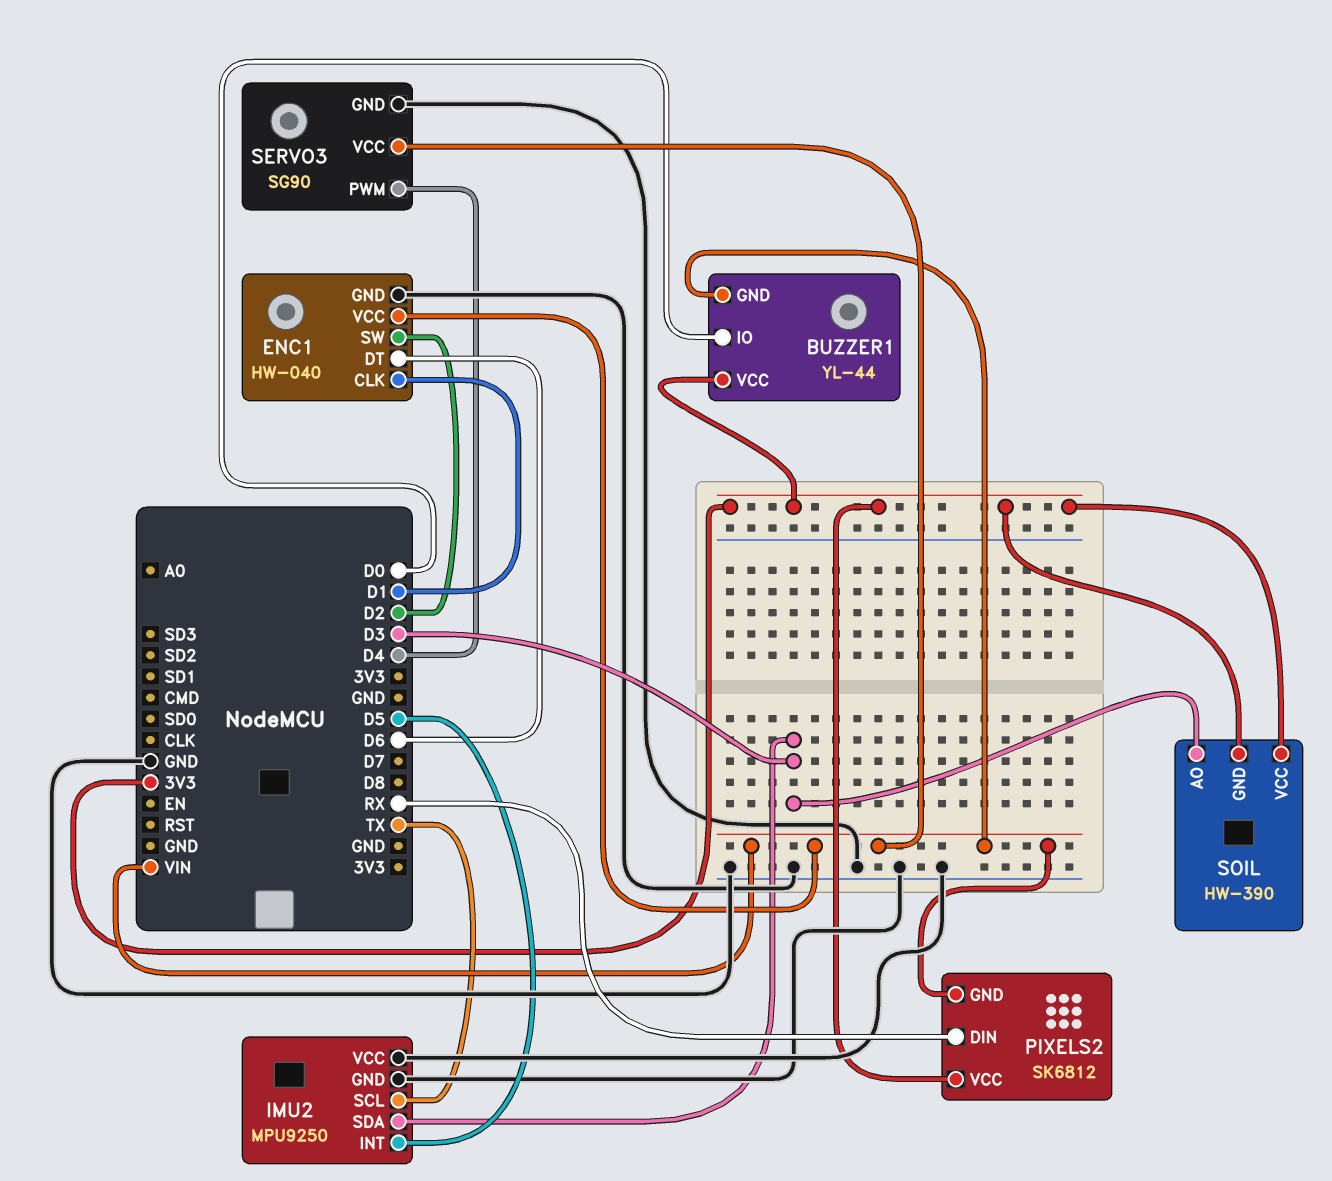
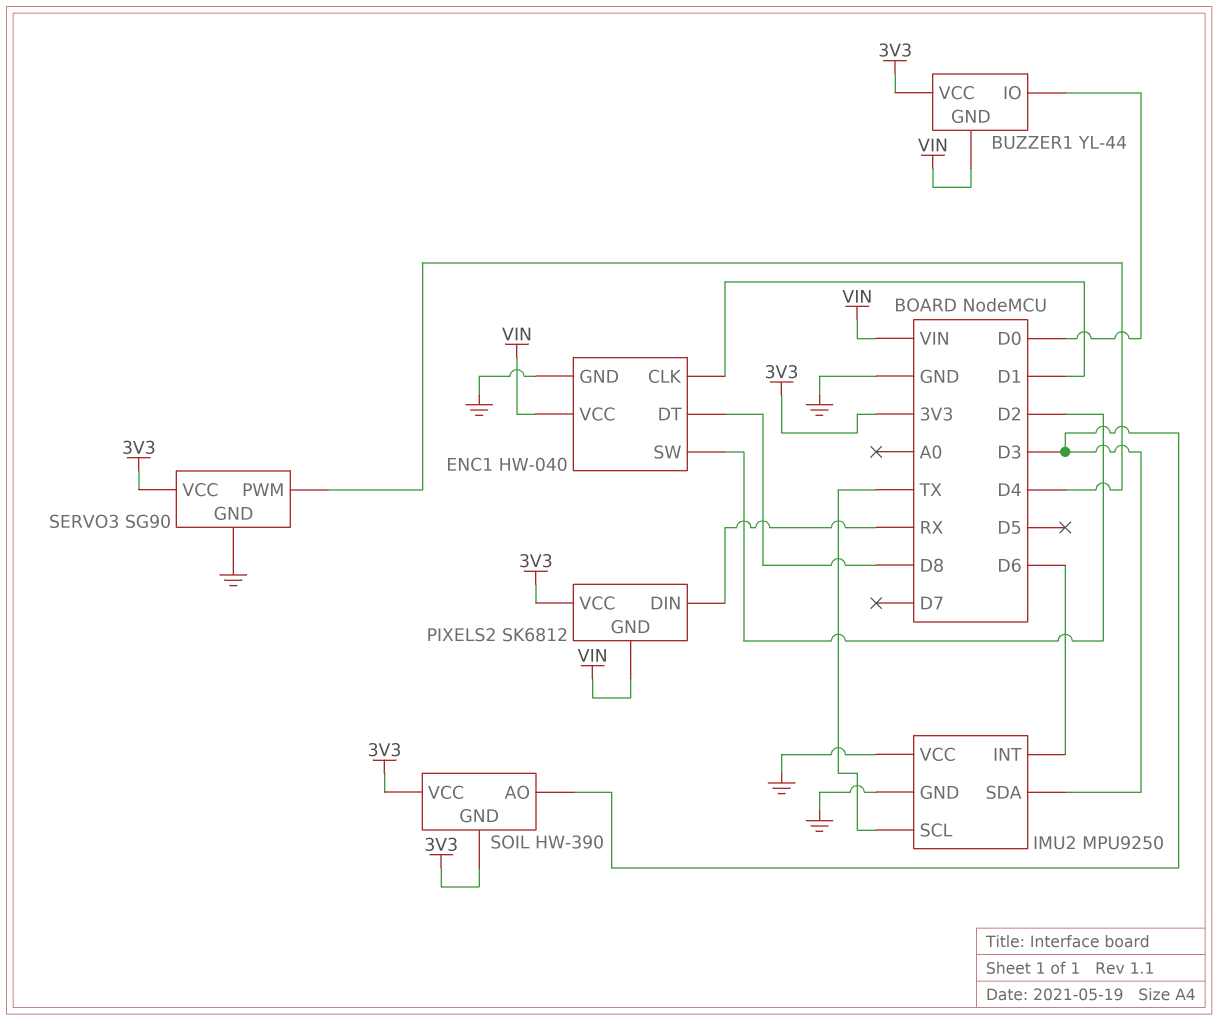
ENC1 pin DT: D6 -> D8
IMU2 pin INT: D5 -> D6
SERVO3 pin VCC: VIN -> 3V3

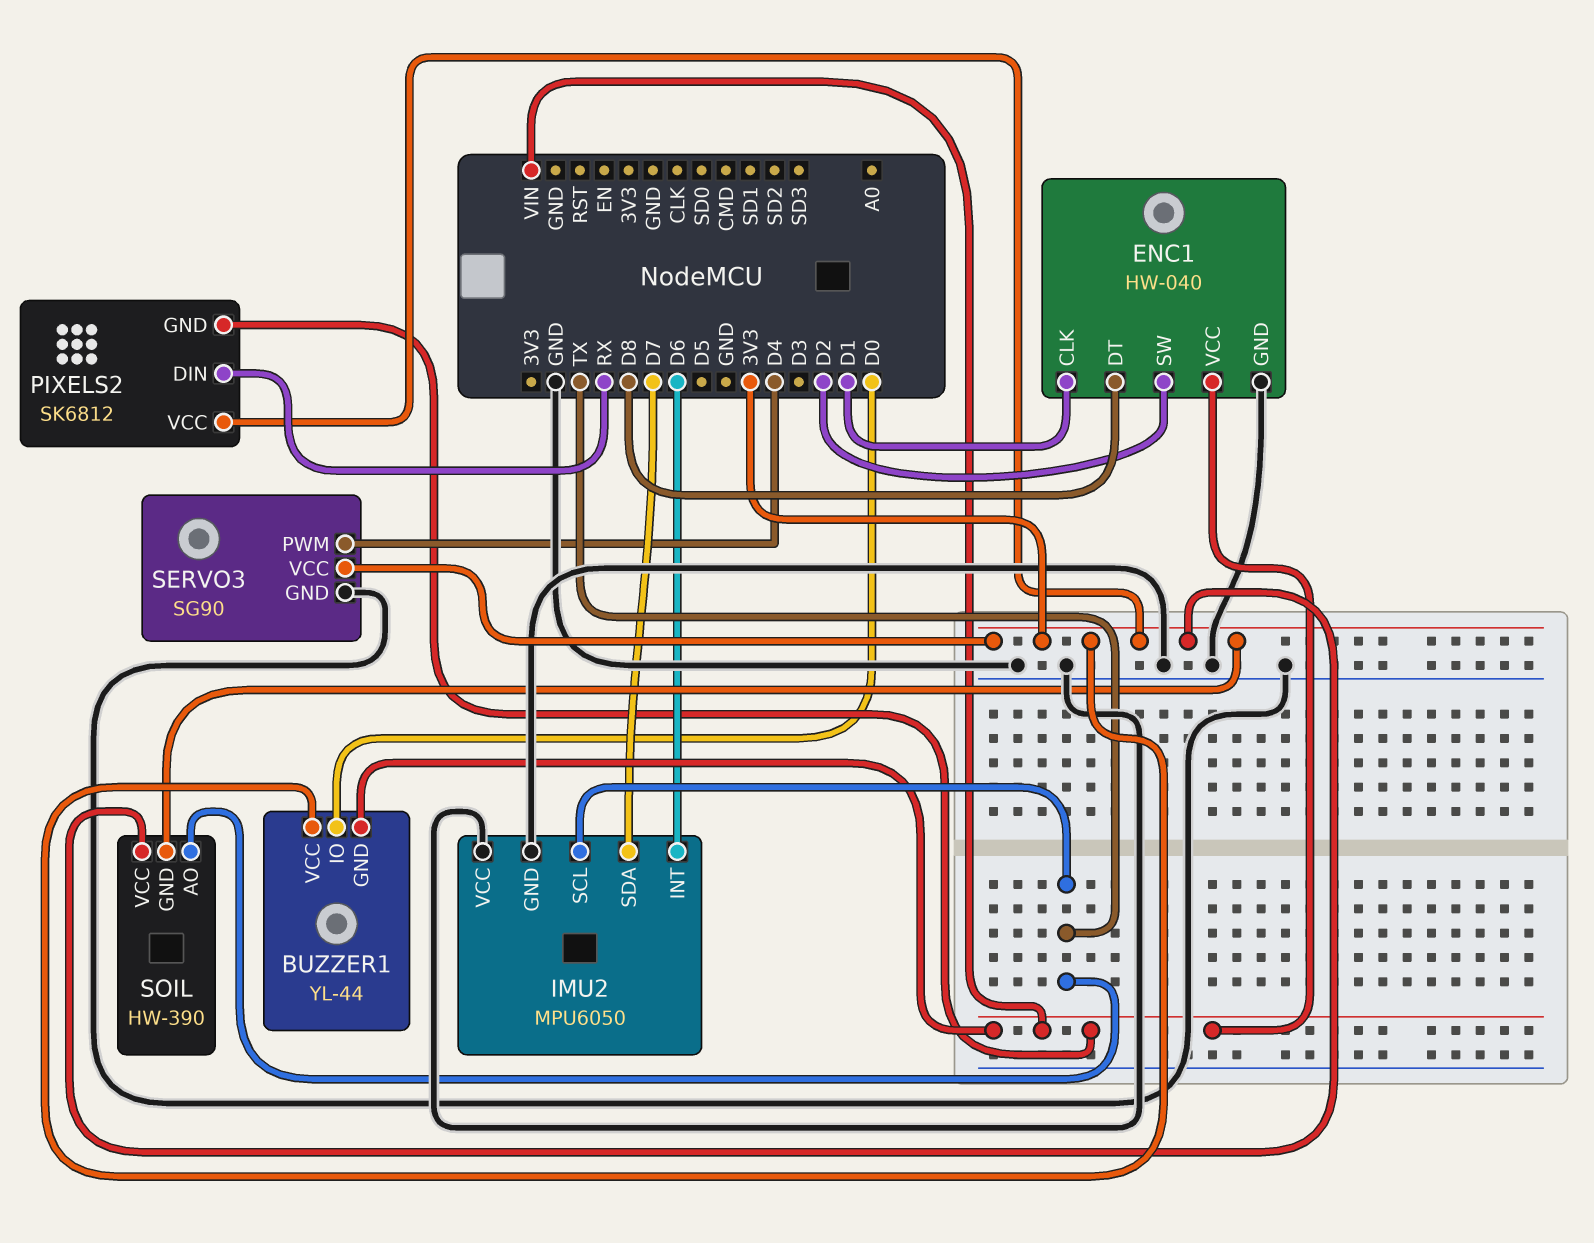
IMU2: MPU9250 -> MPU6050
IMU2 pin SDA: D3 -> D7
SOIL pin AO: D3 -> TX

